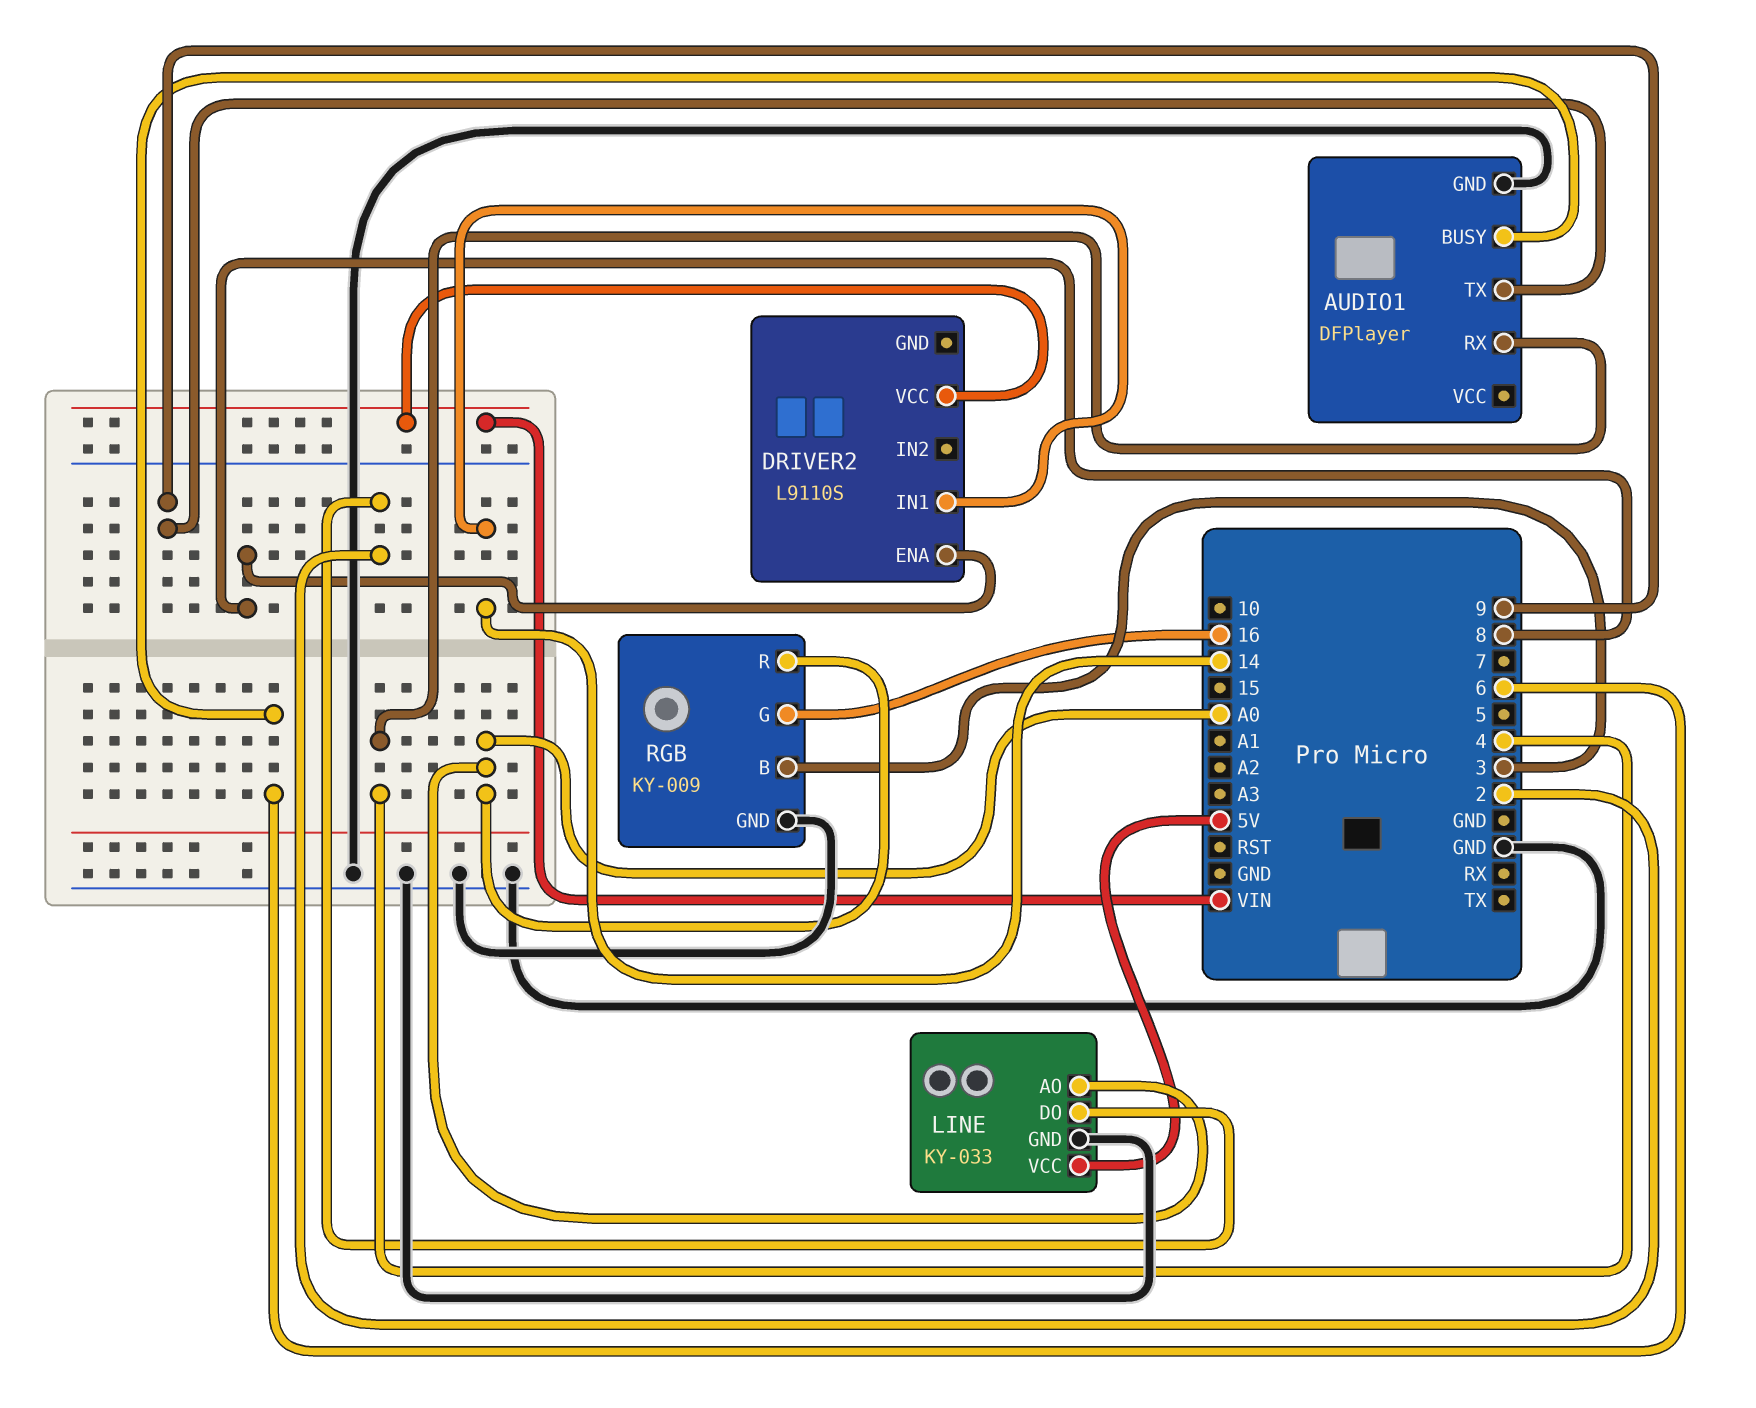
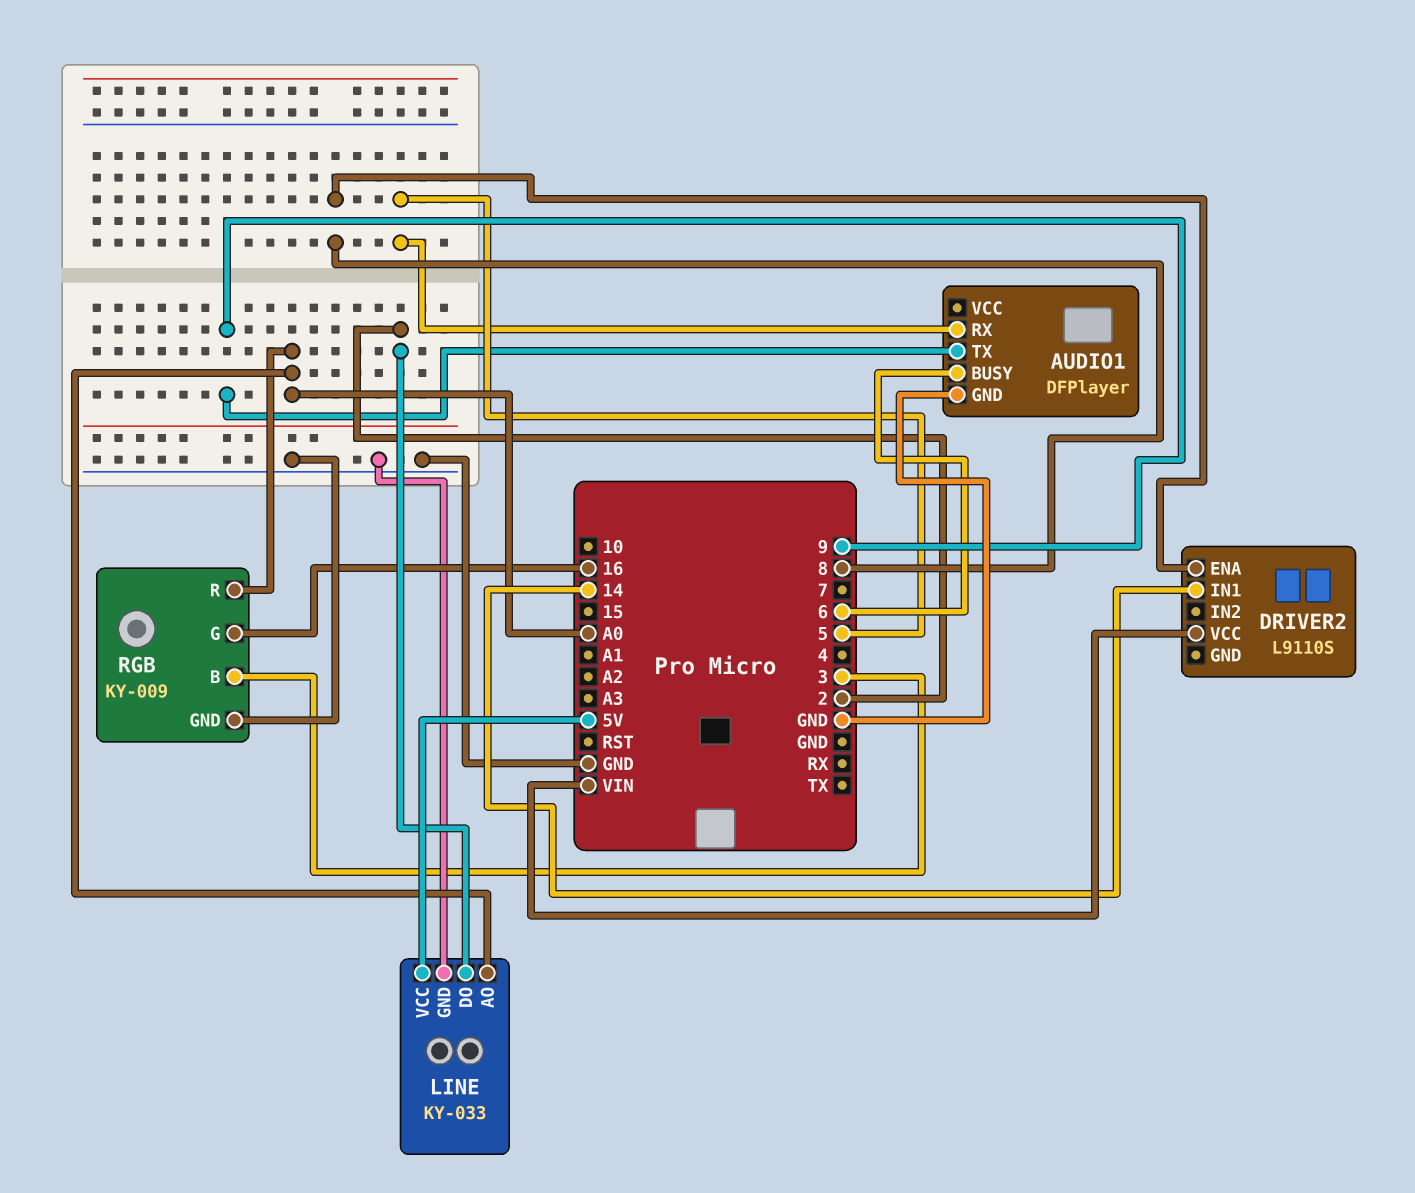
AUDIO1 pin RX: 4 -> 5

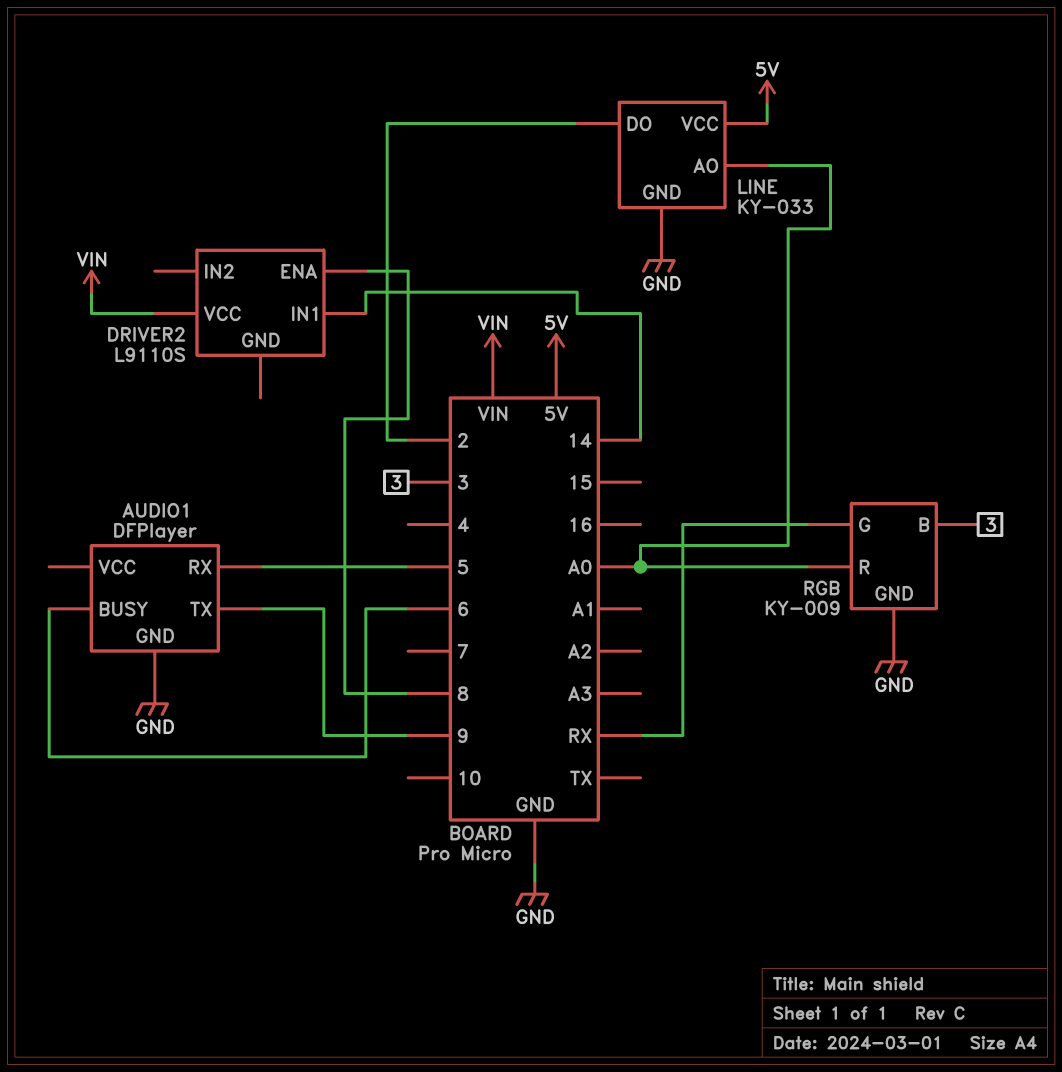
RGB pin G: 16 -> RX

